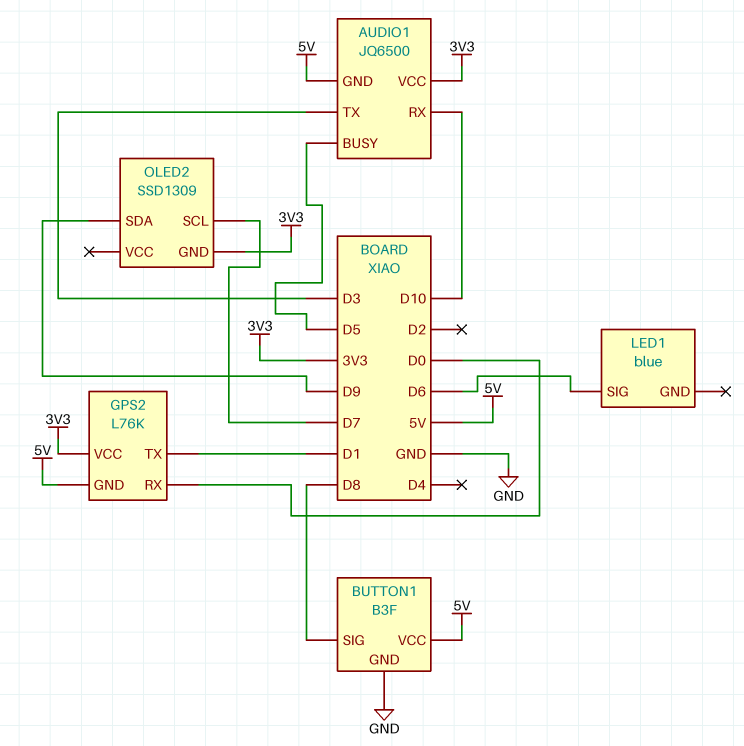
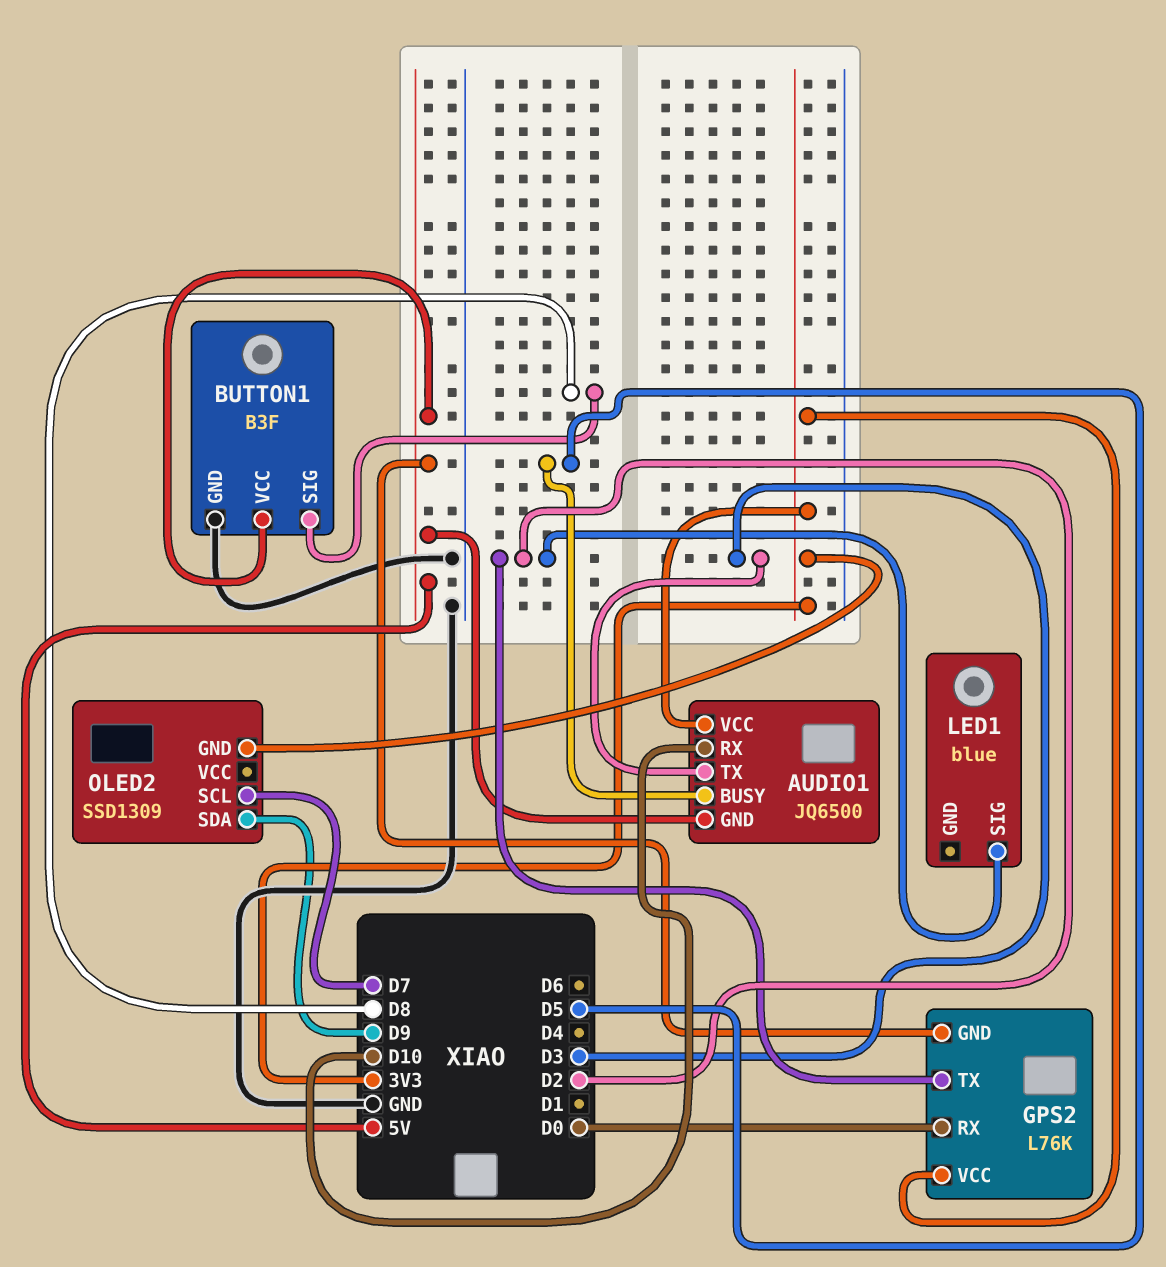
GPS2 pin TX: D1 -> D2
LED1 pin SIG: D6 -> D2

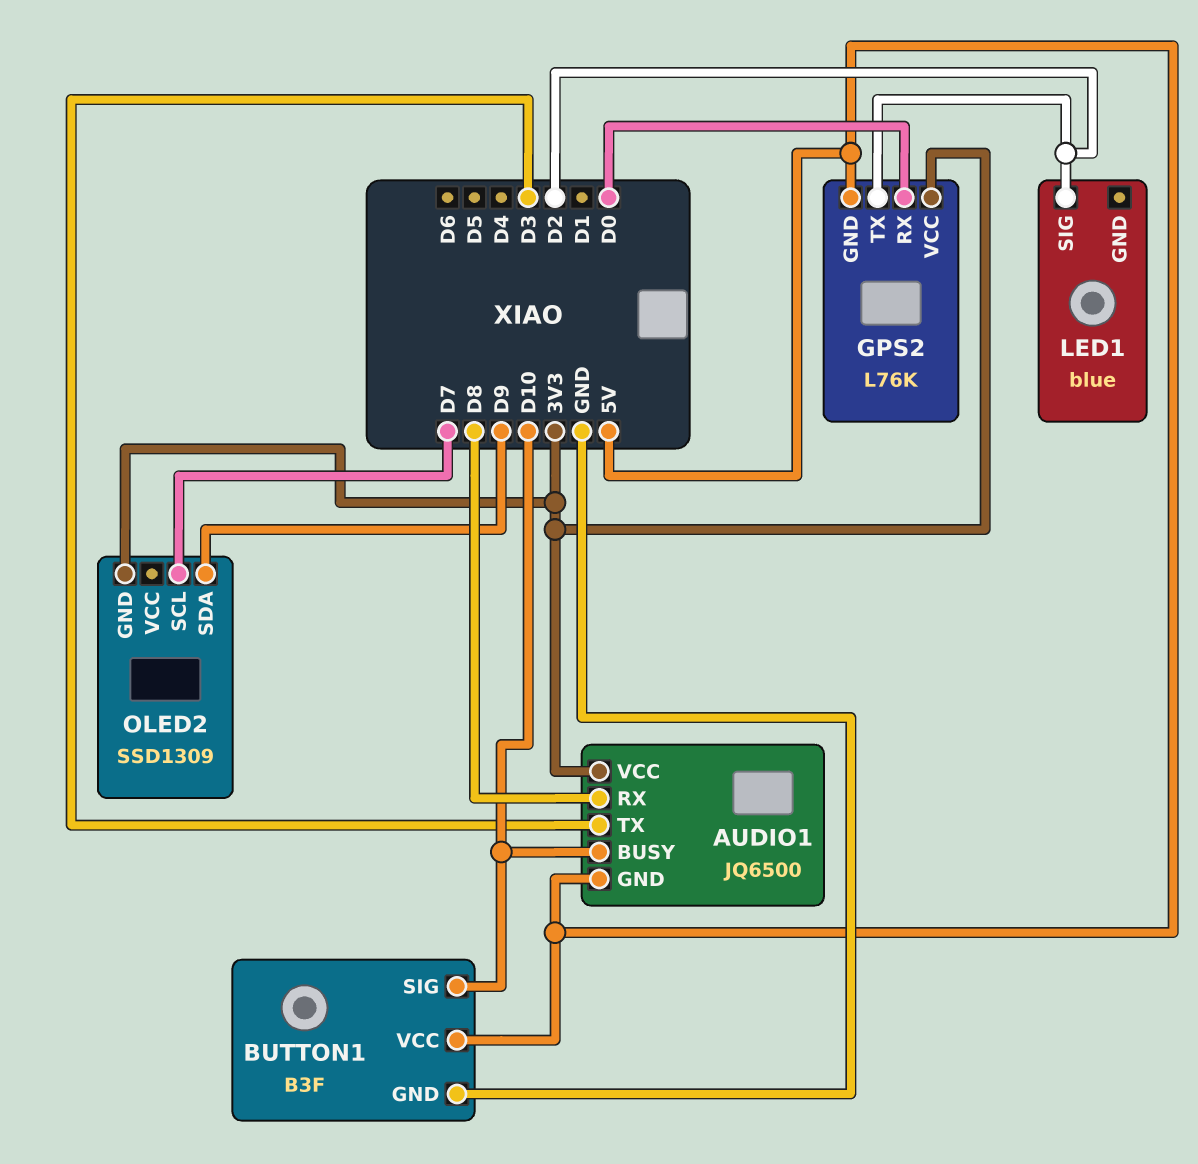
AUDIO1 pin BUSY: D5 -> D10
AUDIO1 pin RX: D10 -> D8
BUTTON1 pin SIG: D8 -> D10

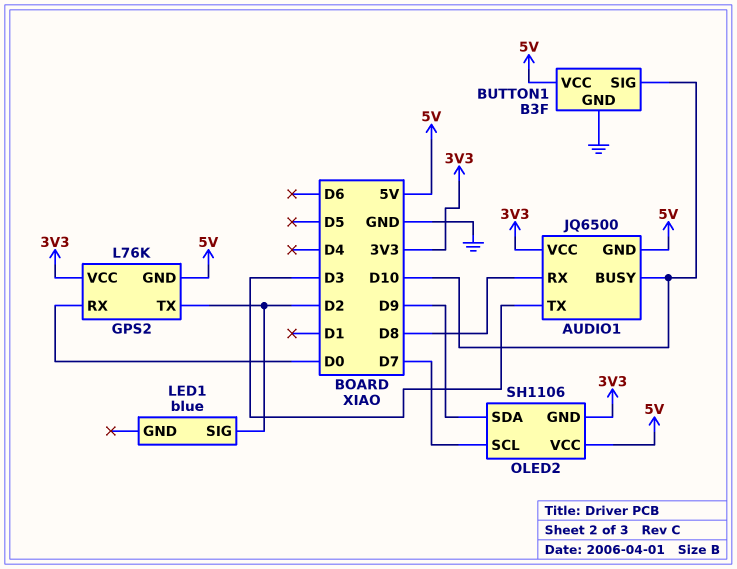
OLED2: SSD1309 -> SH1106
OLED2 pin VCC: none -> 5V

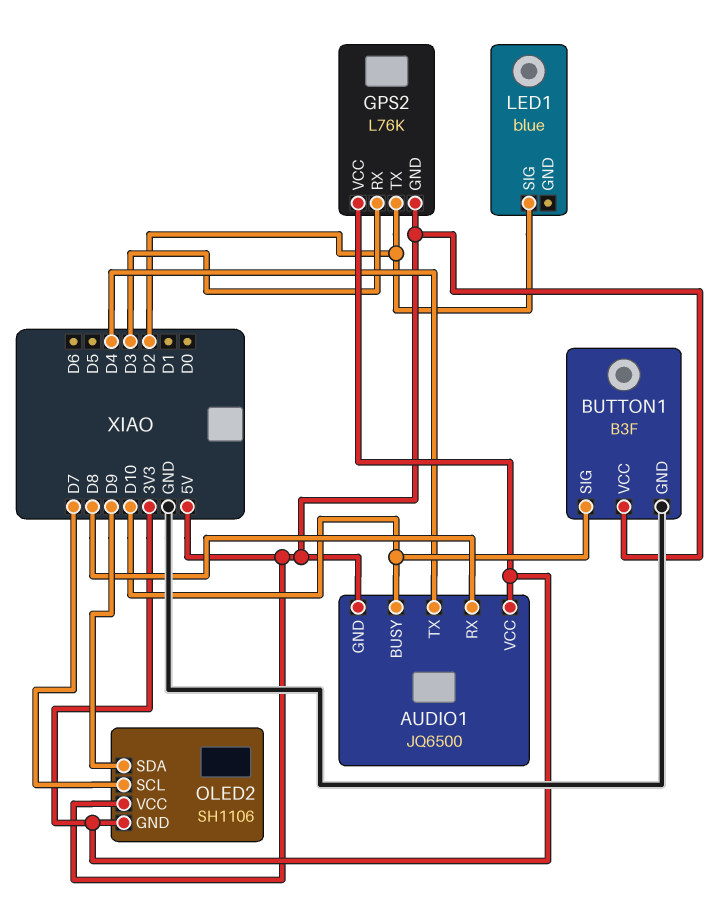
AUDIO1 pin TX: D3 -> D4
GPS2 pin RX: D0 -> D3

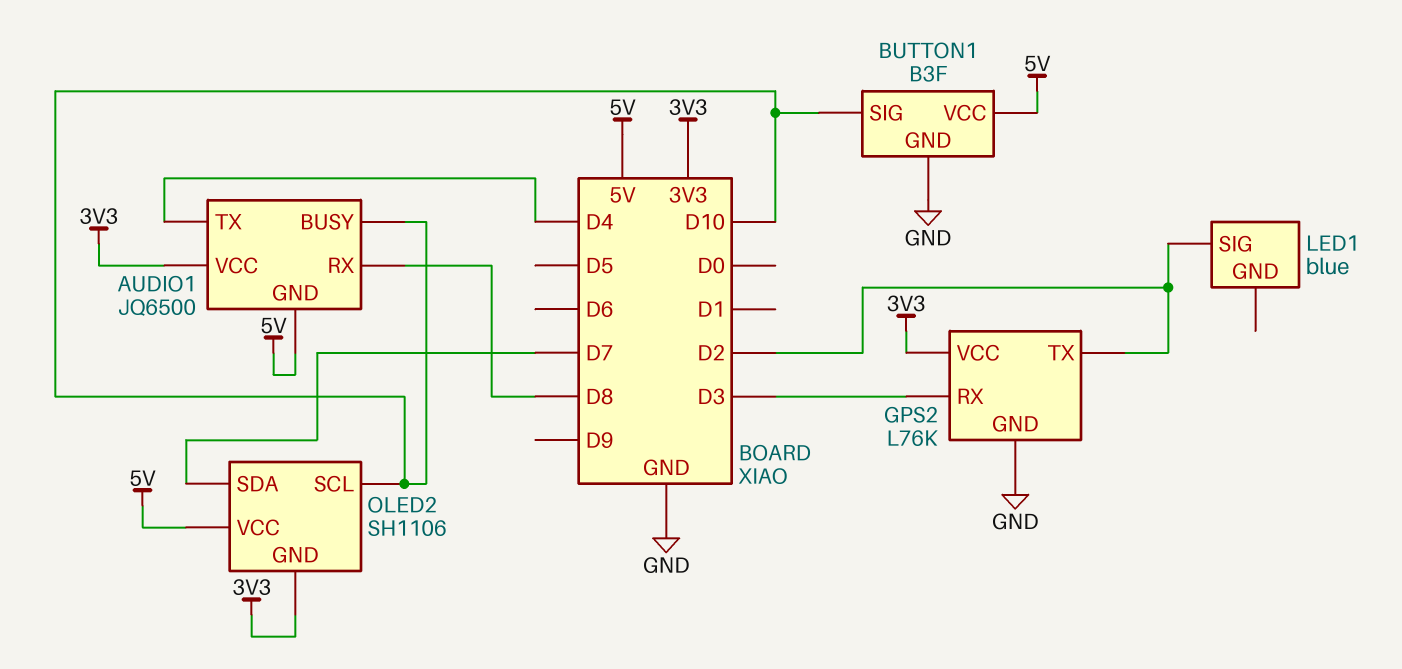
GPS2 pin GND: 5V -> GND
OLED2 pin SCL: D7 -> D10
OLED2 pin SDA: D9 -> D7

